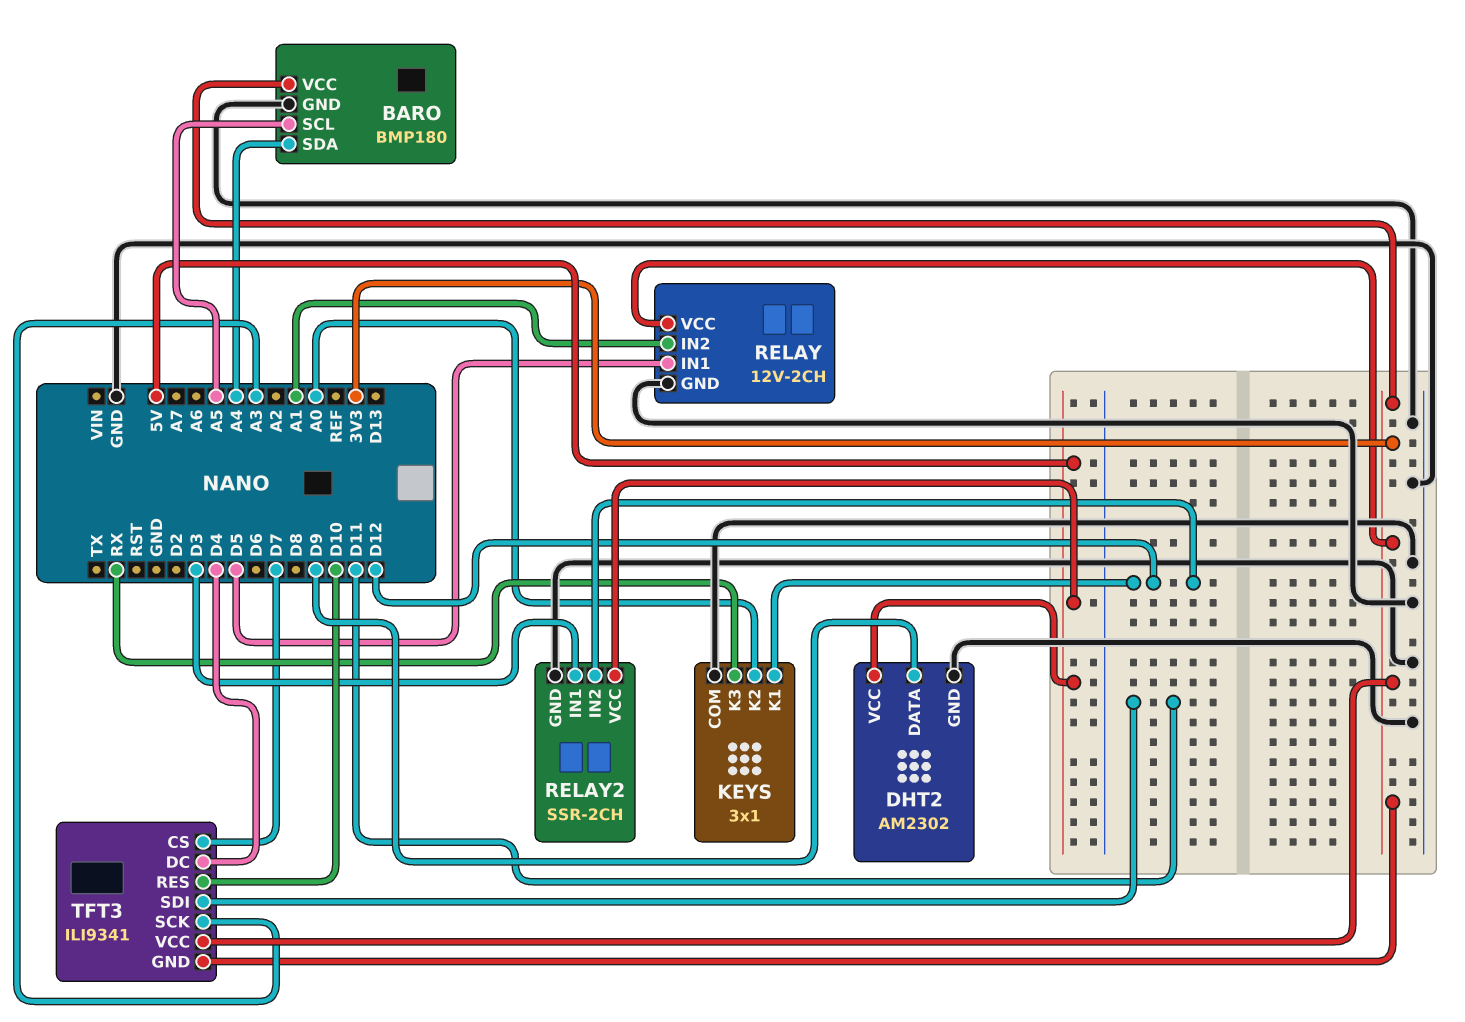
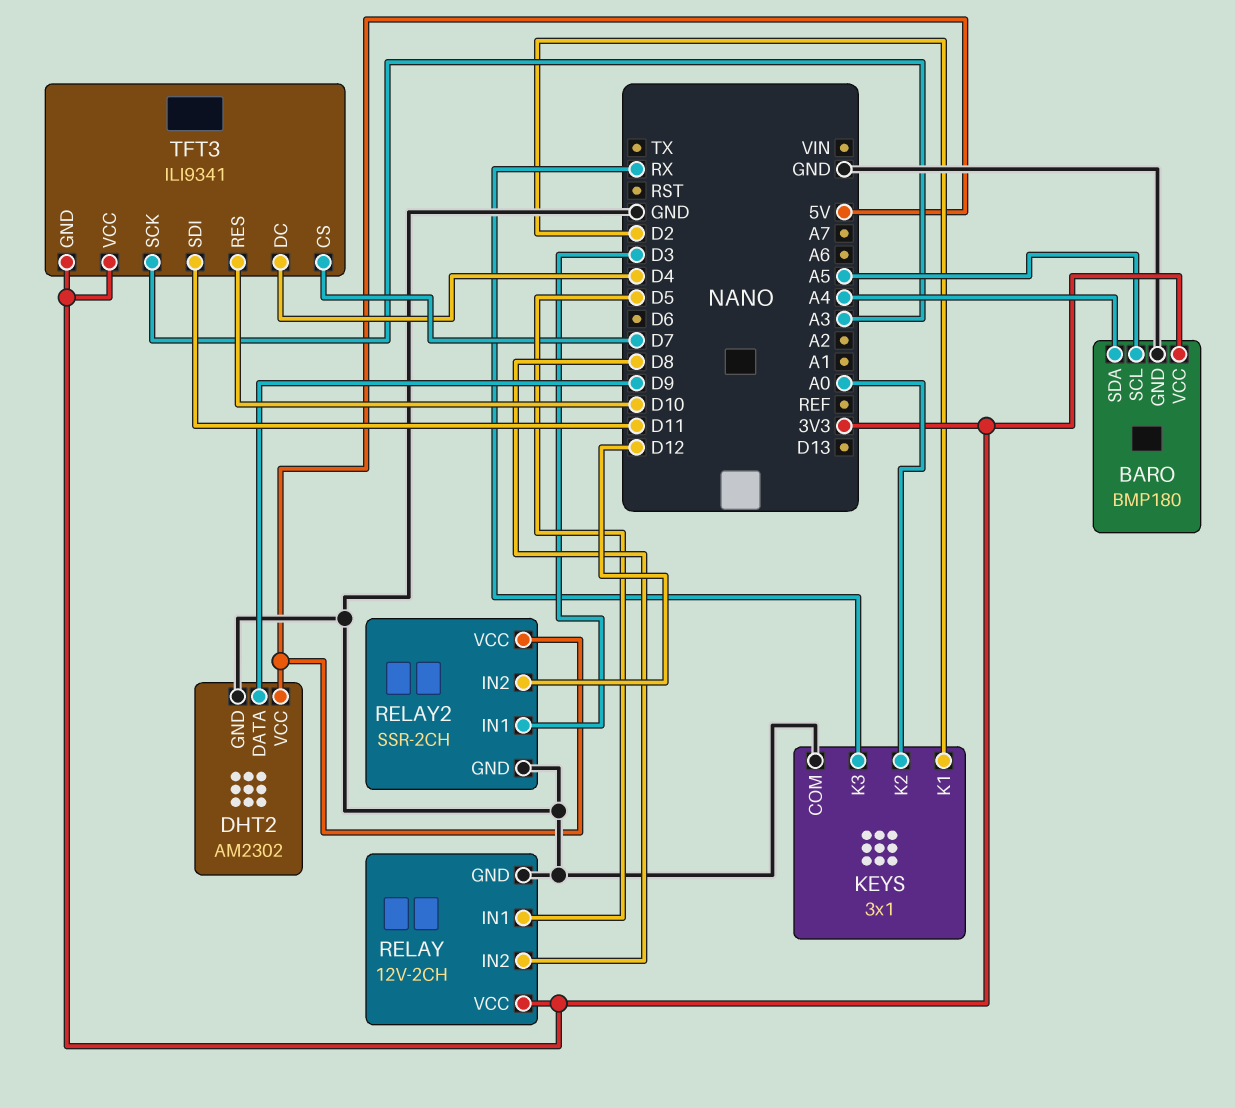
KEYS pin K1: D12 -> D2
RELAY pin IN2: A1 -> D8

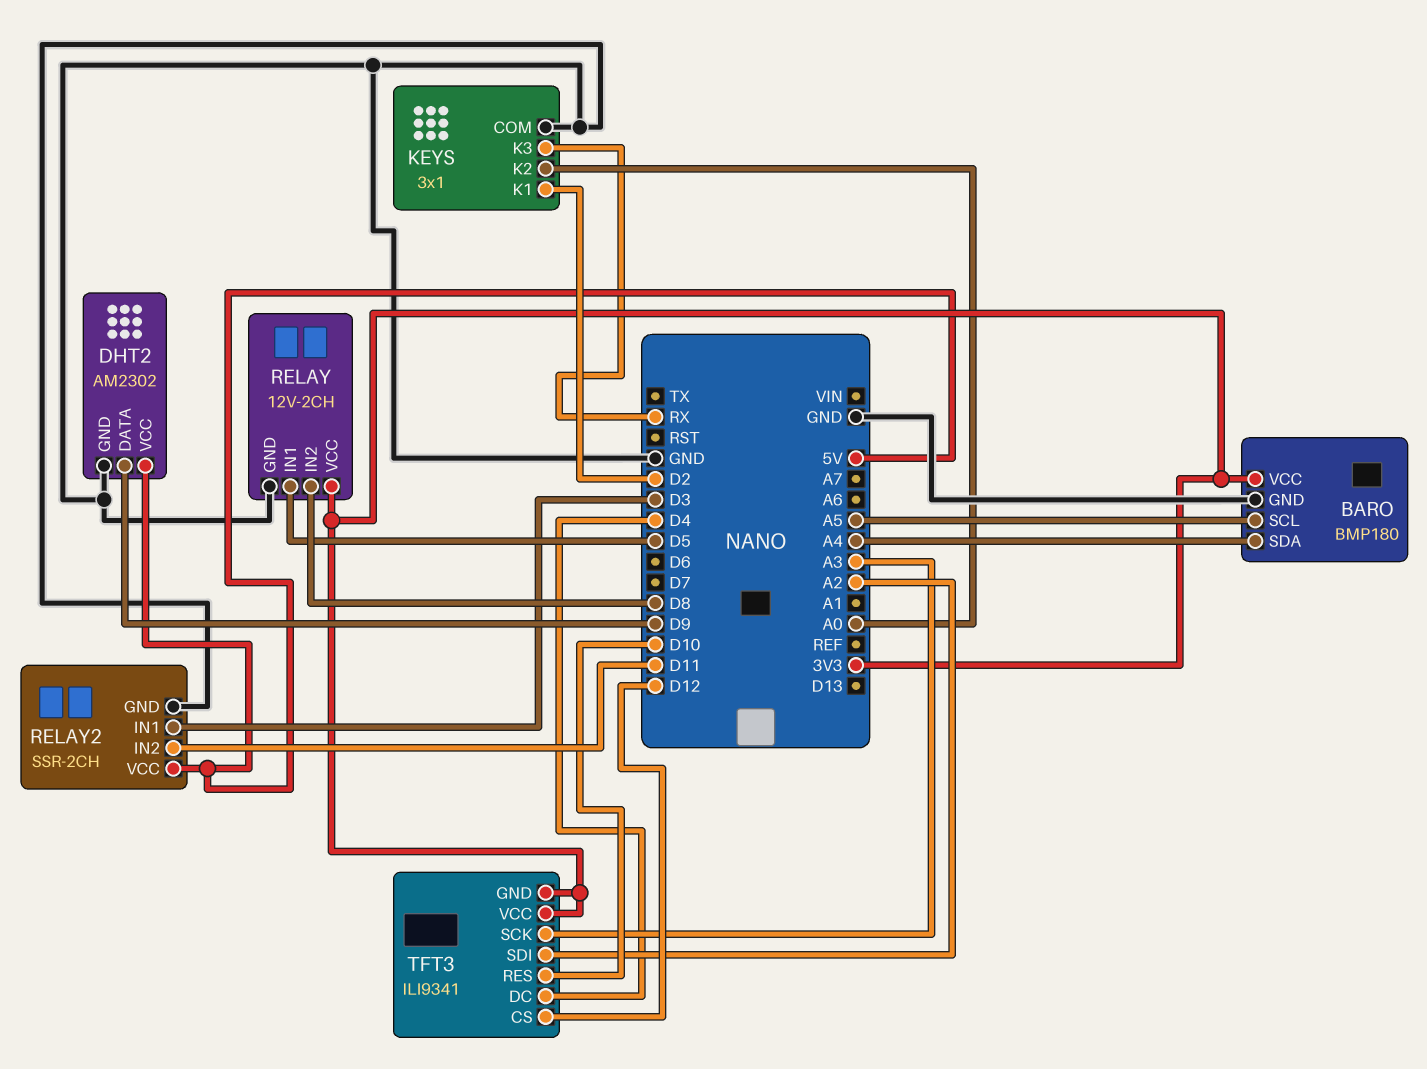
RELAY2 pin IN2: D12 -> D11
TFT3 pin CS: D7 -> D12
TFT3 pin SDI: D11 -> A2

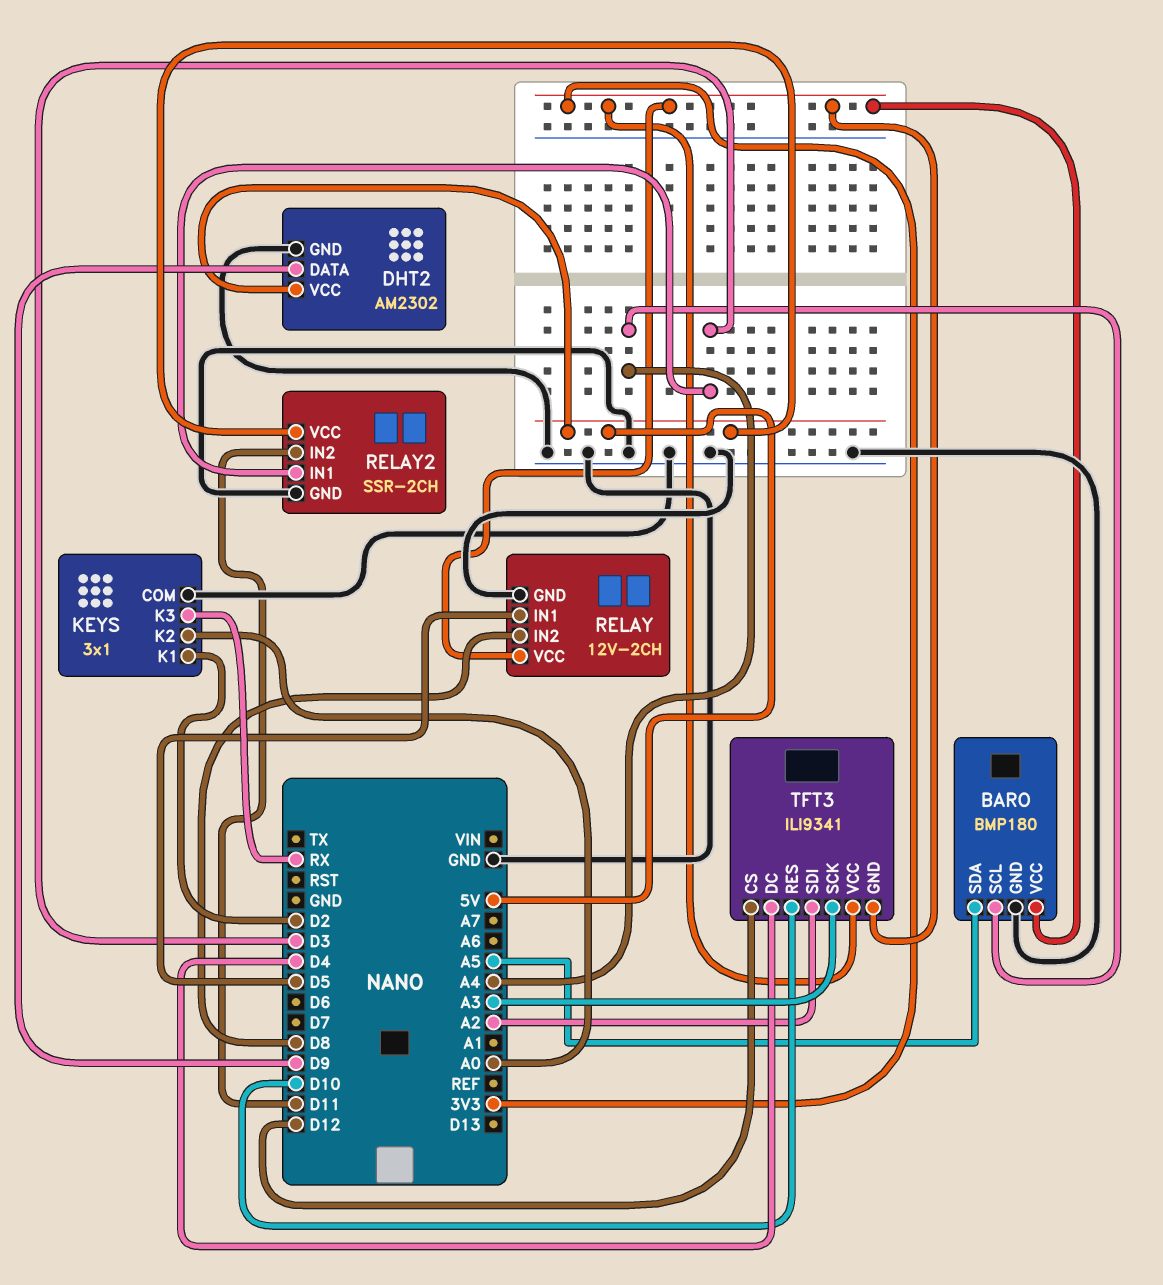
BARO pin SCL: A5 -> A4
BARO pin SDA: A4 -> A5

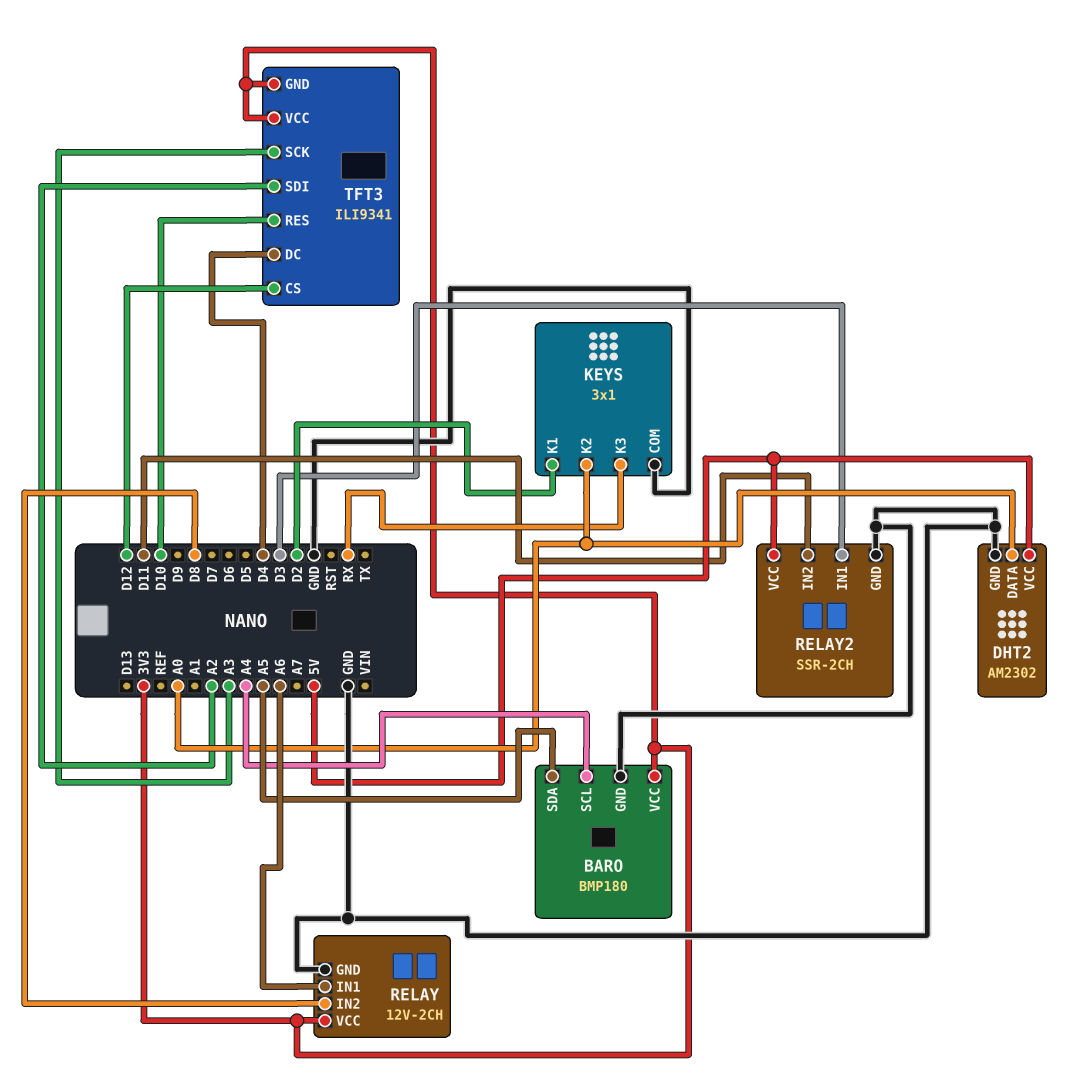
DHT2 pin DATA: D9 -> A0
RELAY pin IN1: D5 -> A6

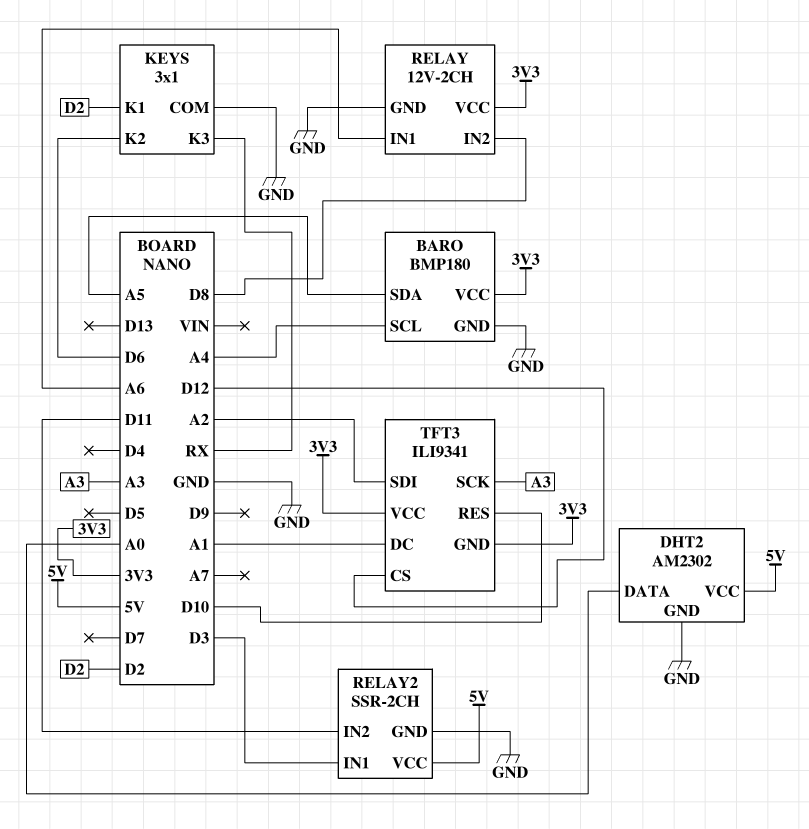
KEYS pin K2: A0 -> D6
TFT3 pin DC: D4 -> A1

